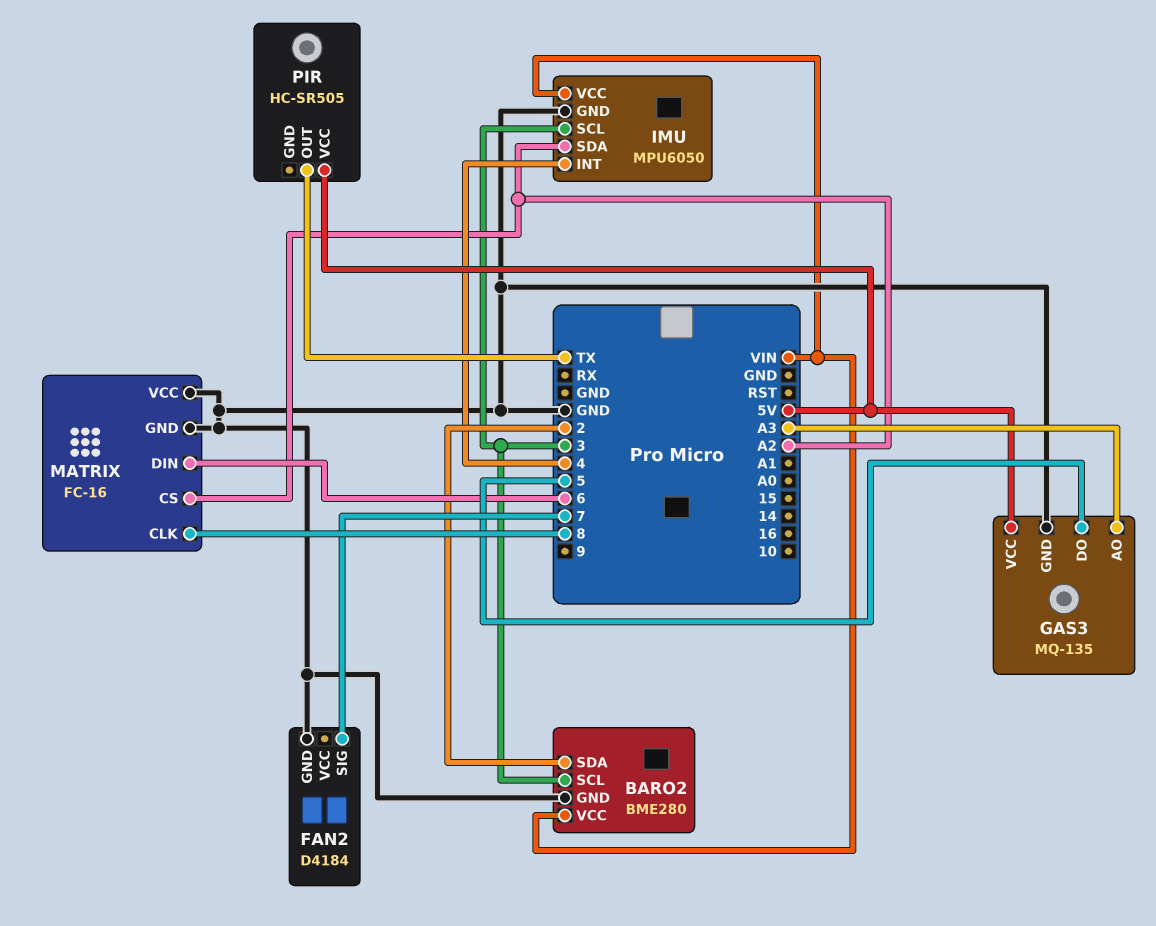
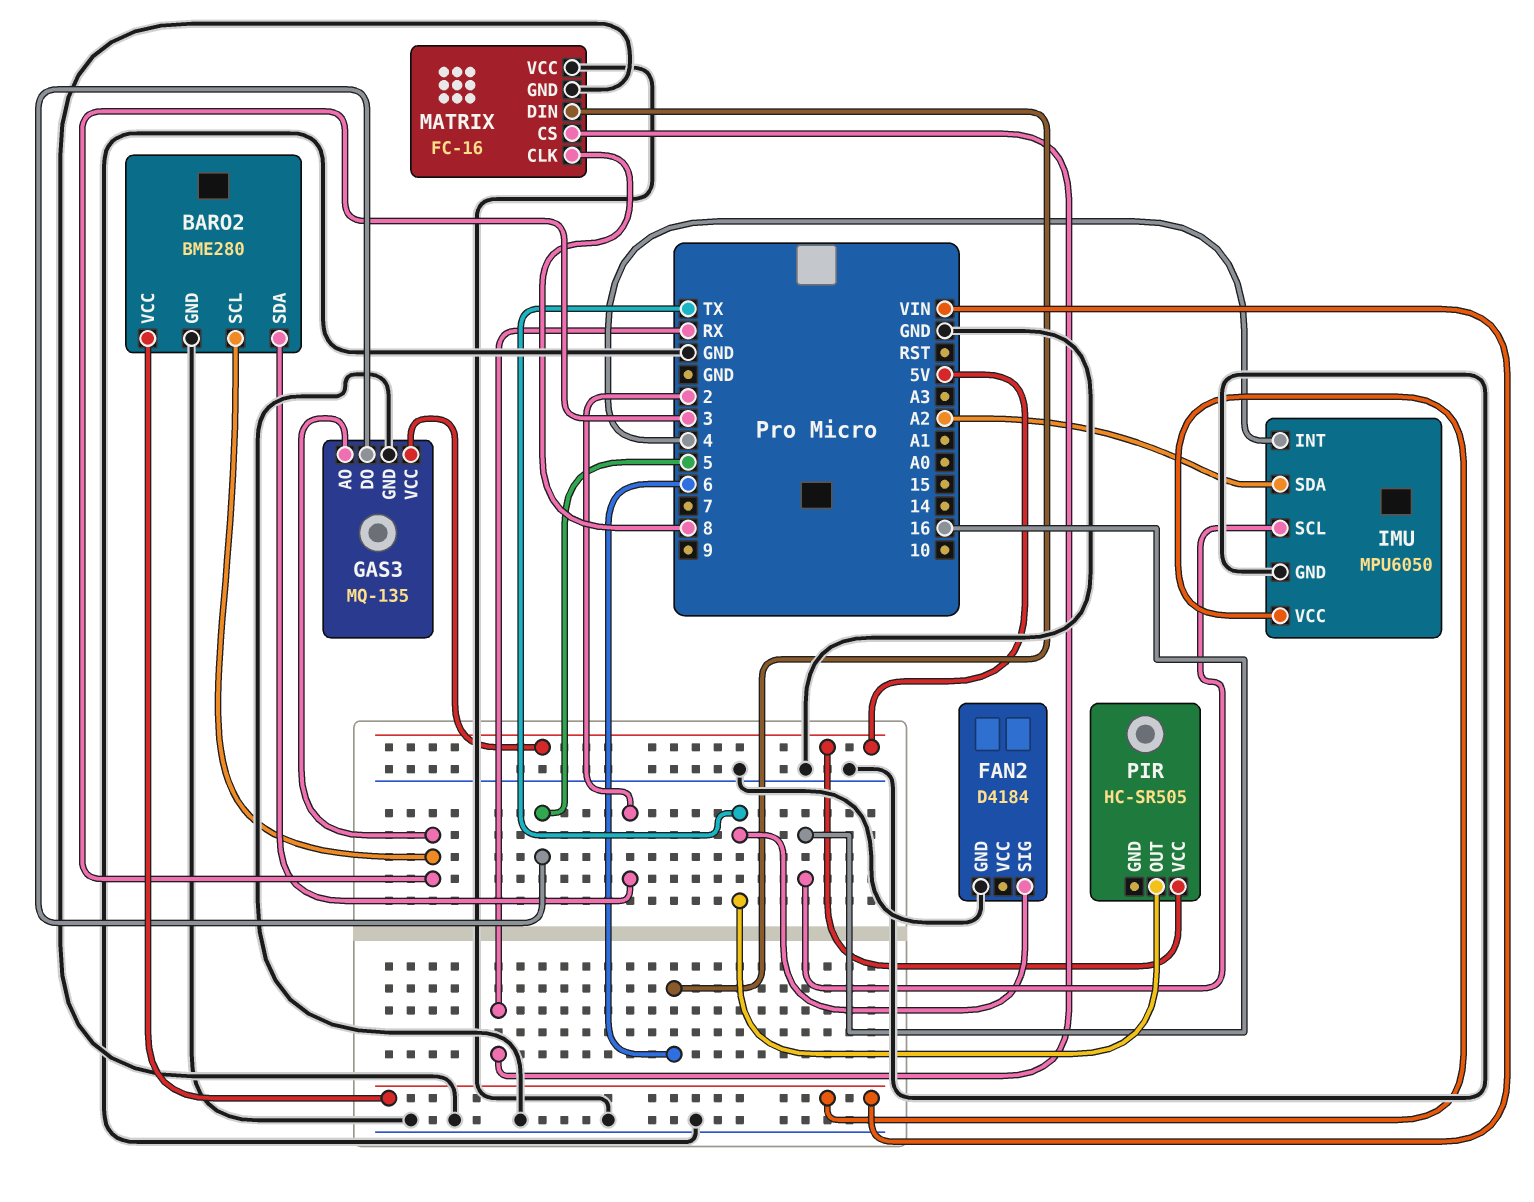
FAN2 pin SIG: 7 -> TX
GAS3 pin AO: A3 -> 3
IMU pin SCL: 3 -> 16
MATRIX pin CS: A2 -> RX

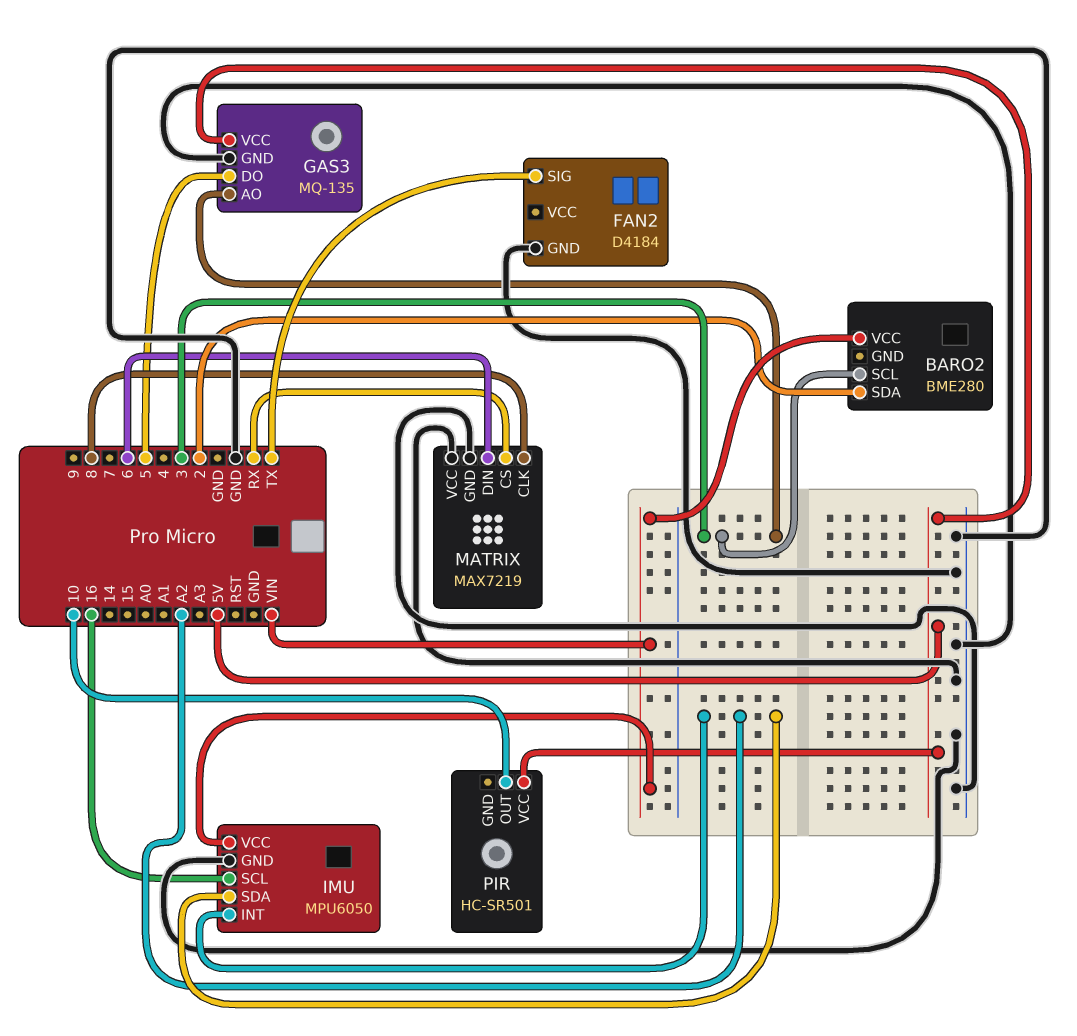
BARO2 pin GND: GND -> none
IMU pin INT: 4 -> A2
MATRIX: FC-16 -> MAX7219
PIR: HC-SR505 -> HC-SR501
PIR pin OUT: TX -> 10

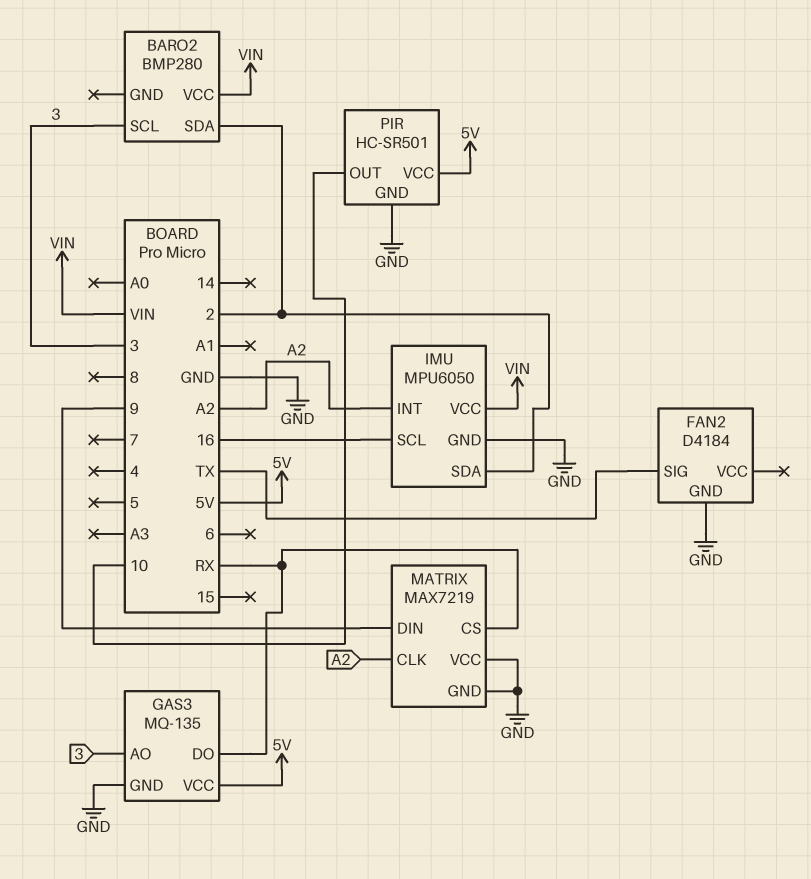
BARO2: BME280 -> BMP280
GAS3 pin DO: 5 -> RX
IMU pin SDA: A2 -> 2
MATRIX pin CLK: 8 -> A2
MATRIX pin DIN: 6 -> 9
PIR pin GND: none -> GND

